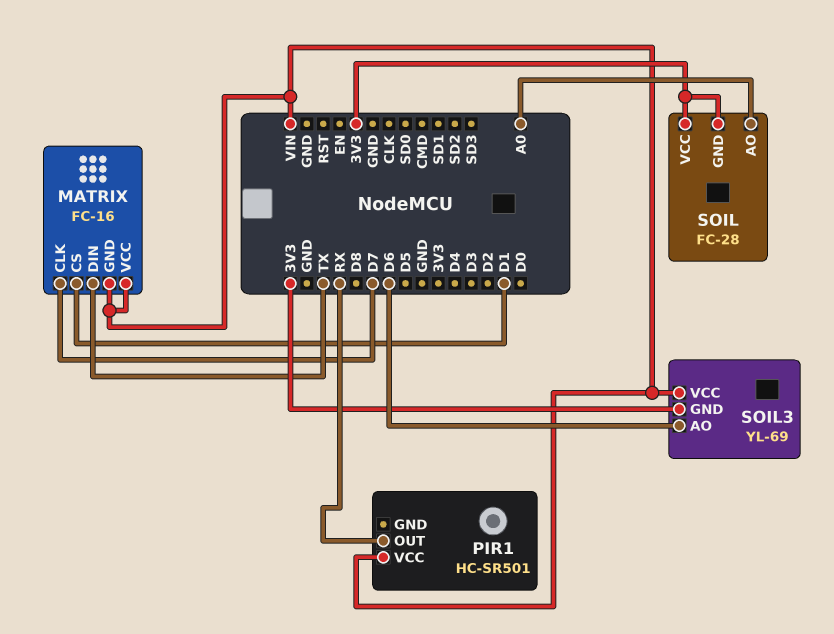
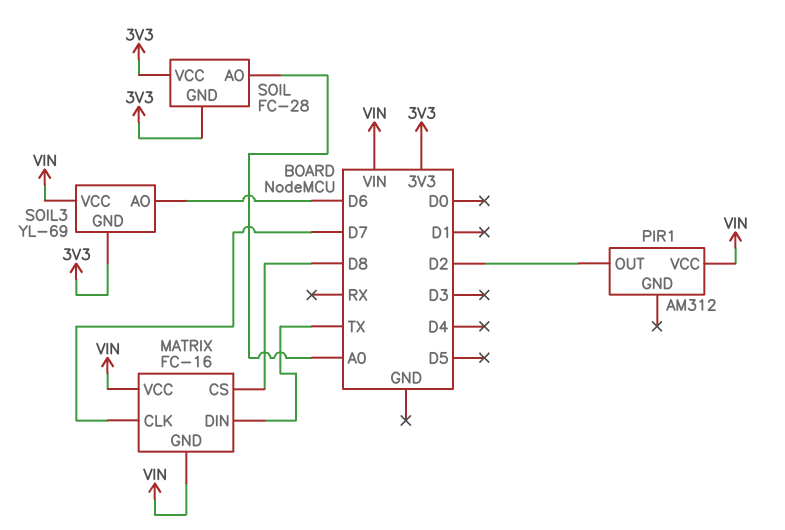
MATRIX pin CS: D1 -> D8
PIR1: HC-SR501 -> AM312
PIR1 pin OUT: RX -> D2

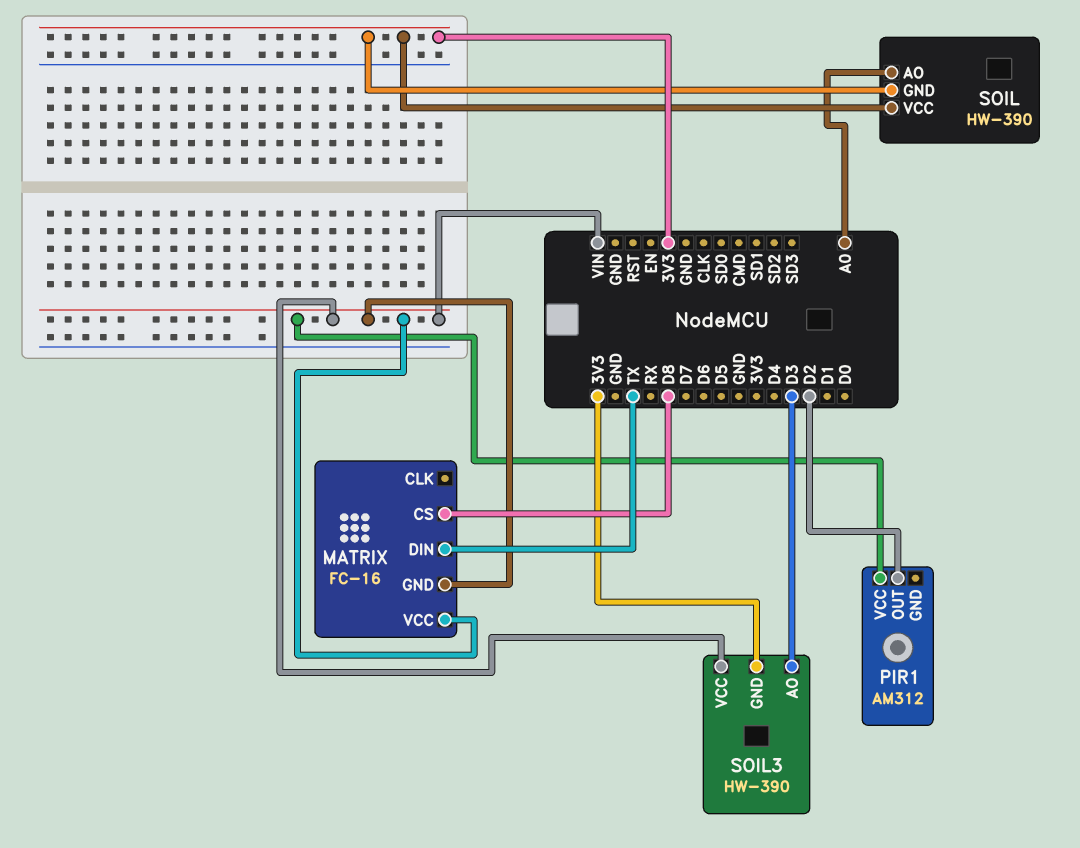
MATRIX pin CLK: D7 -> none
SOIL: FC-28 -> HW-390
SOIL3: YL-69 -> HW-390
SOIL3 pin AO: D6 -> D3

